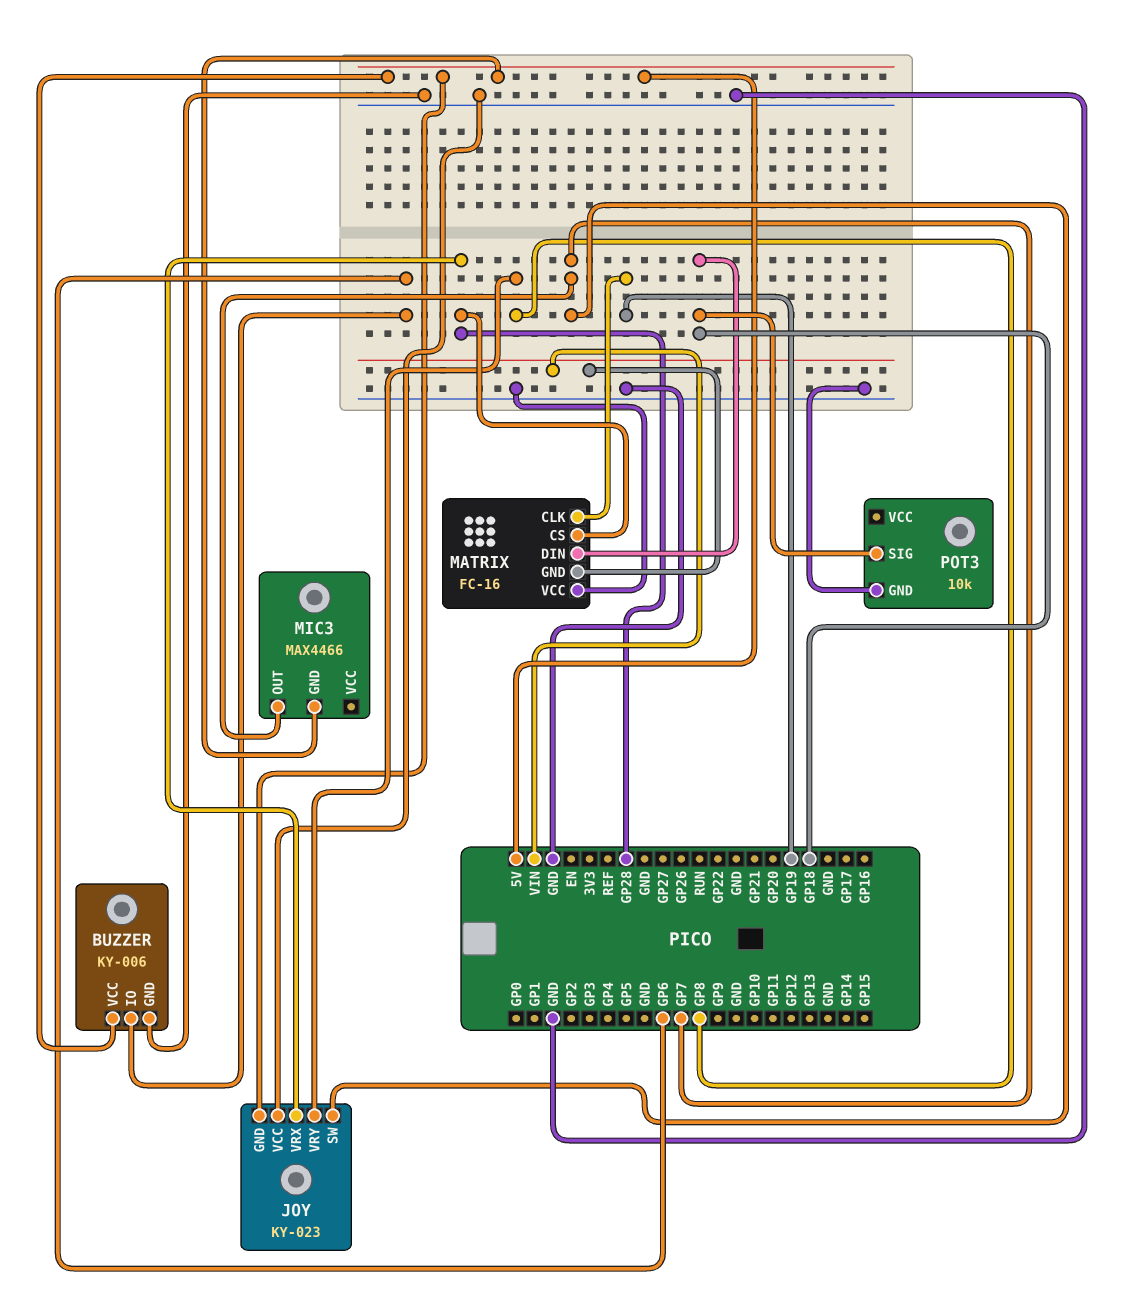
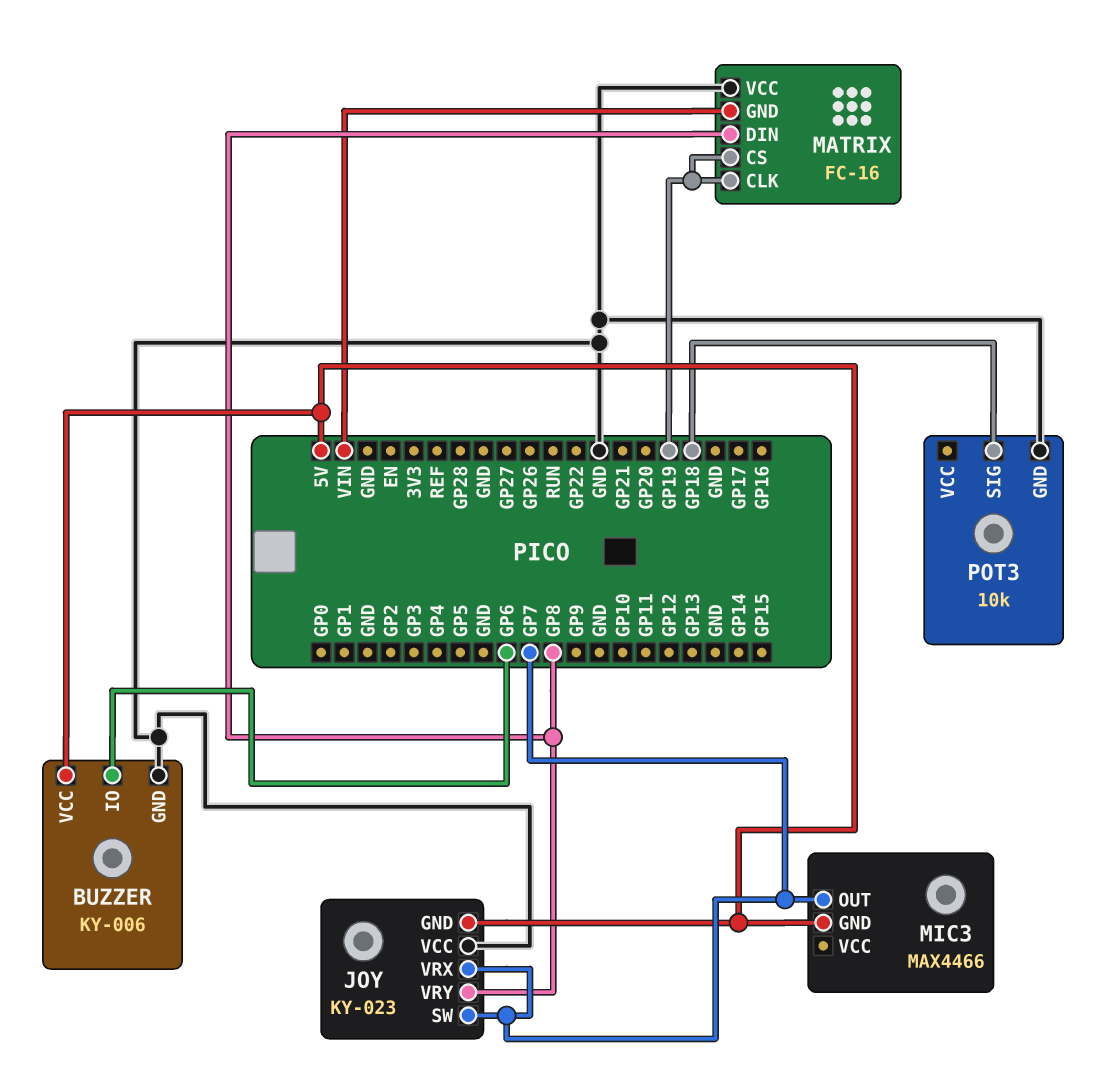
JOY pin VRX: GP28 -> GP7
MATRIX pin CS: GP28 -> GP19
MATRIX pin DIN: GP18 -> GP8

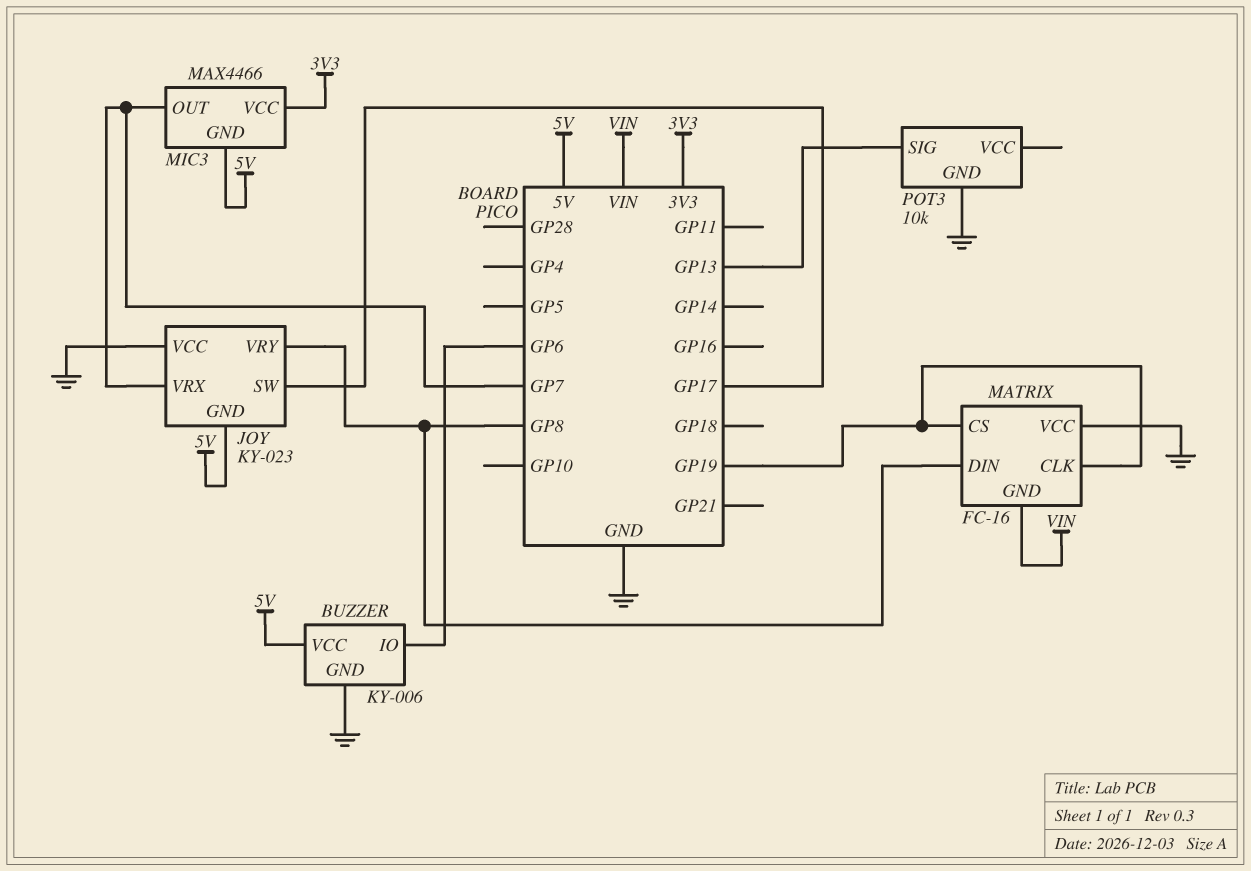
JOY pin SW: GP7 -> GP17
MIC3 pin VCC: none -> 3V3
POT3 pin SIG: GP18 -> GP13

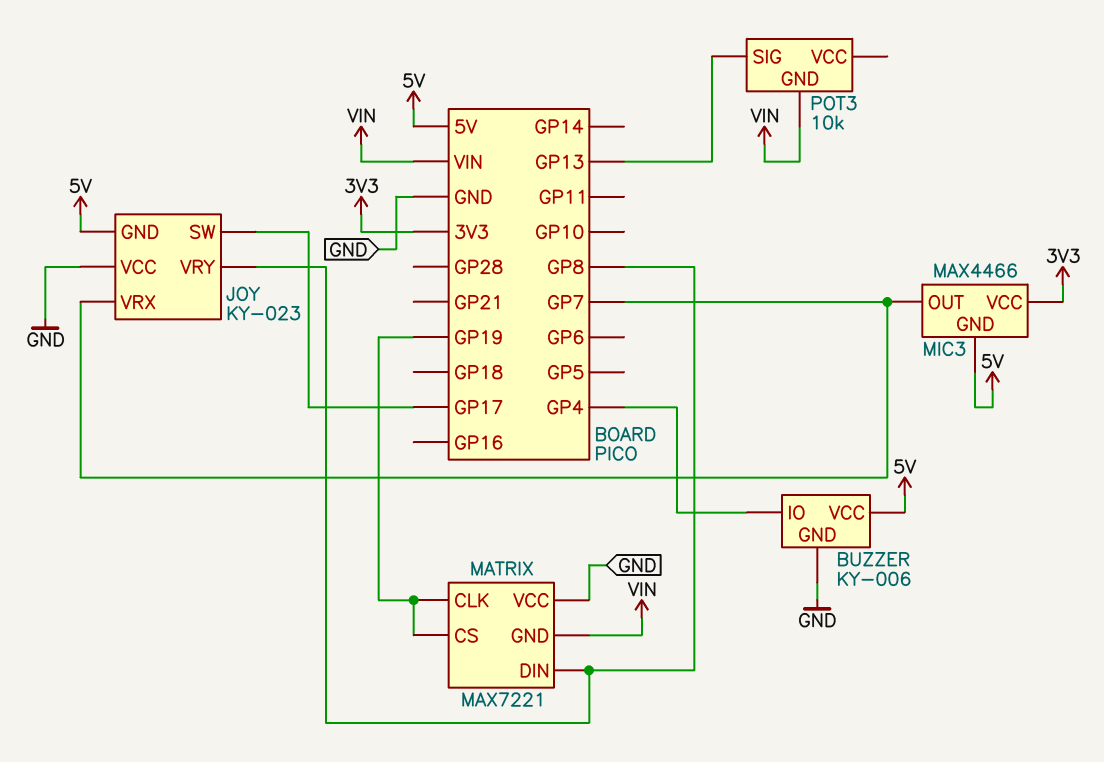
BUZZER pin IO: GP6 -> GP4
MATRIX: FC-16 -> MAX7221
POT3 pin GND: GND -> VIN

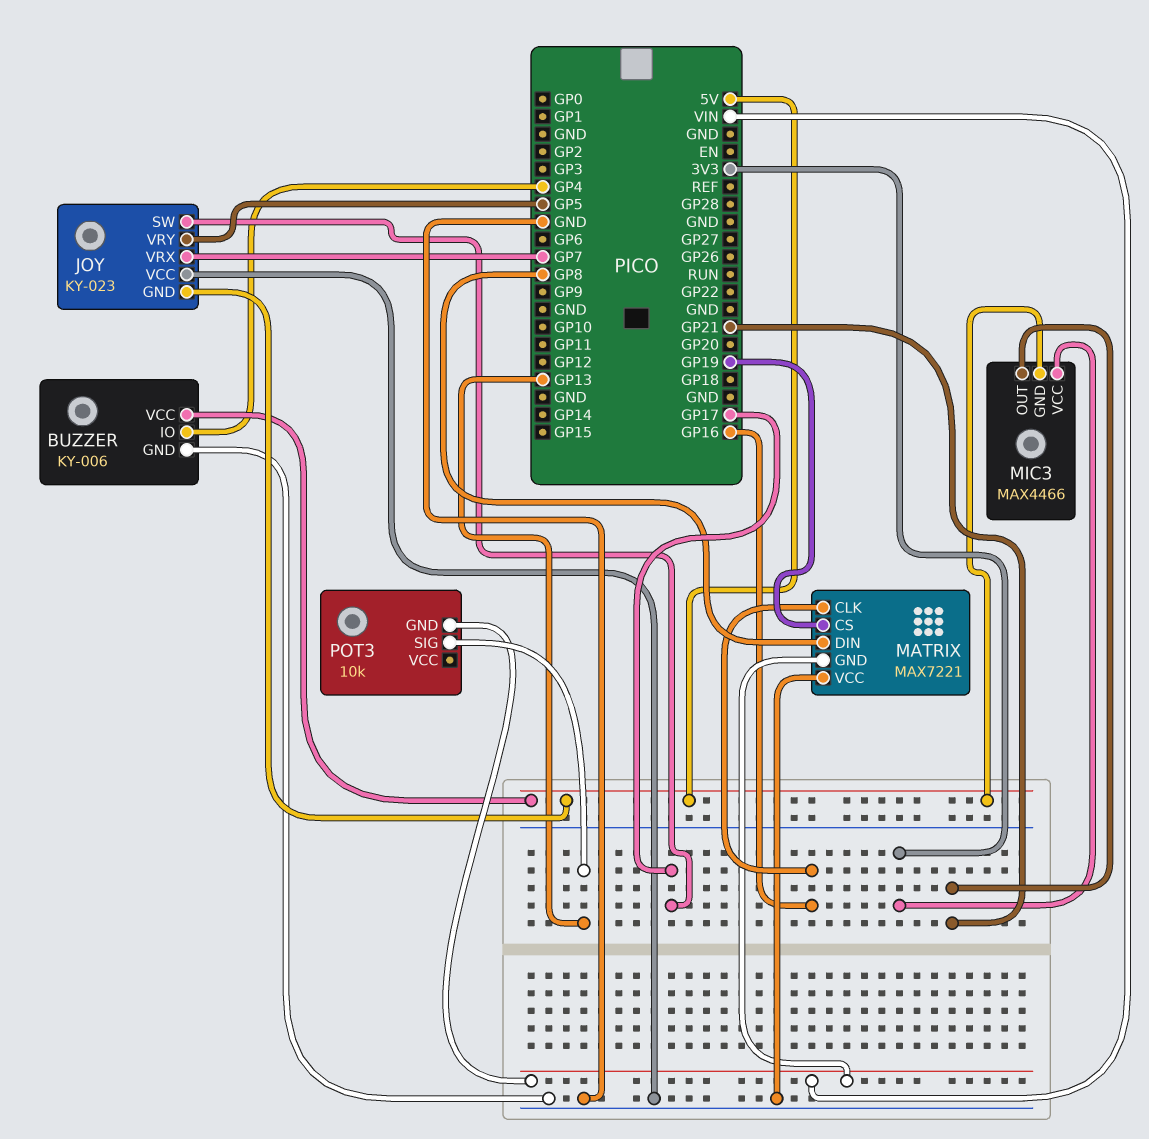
JOY pin VRY: GP8 -> GP5
MATRIX pin CLK: GP19 -> GP16
MIC3 pin OUT: GP7 -> GP21

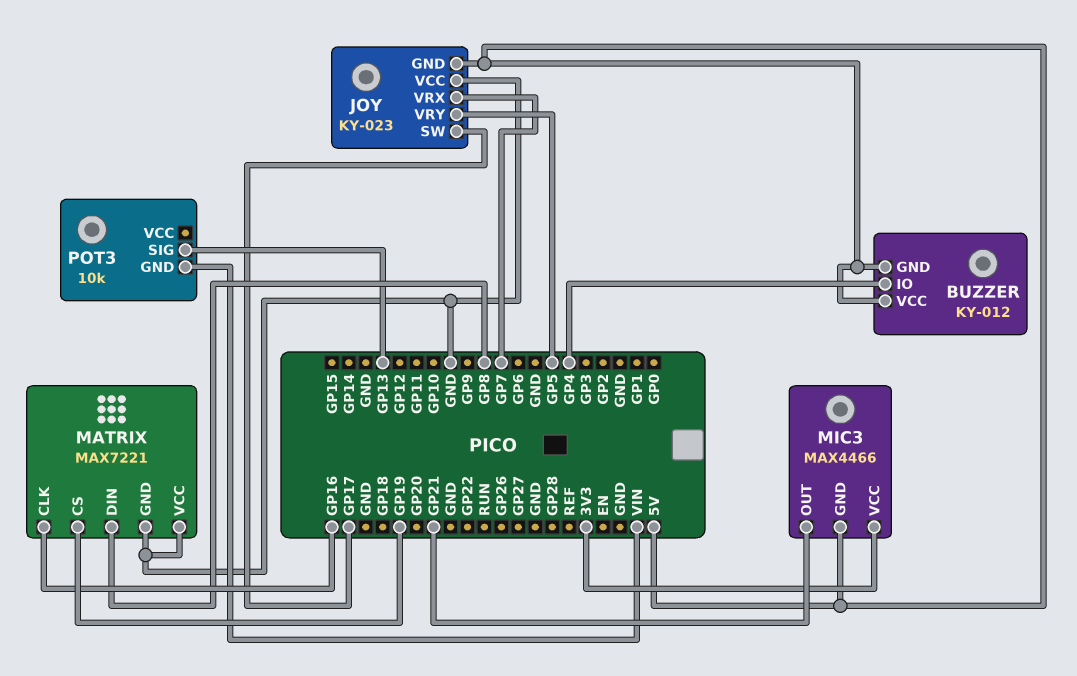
BUZZER: KY-006 -> KY-012
BUZZER pin GND: GND -> 5V
MATRIX pin GND: VIN -> GND

